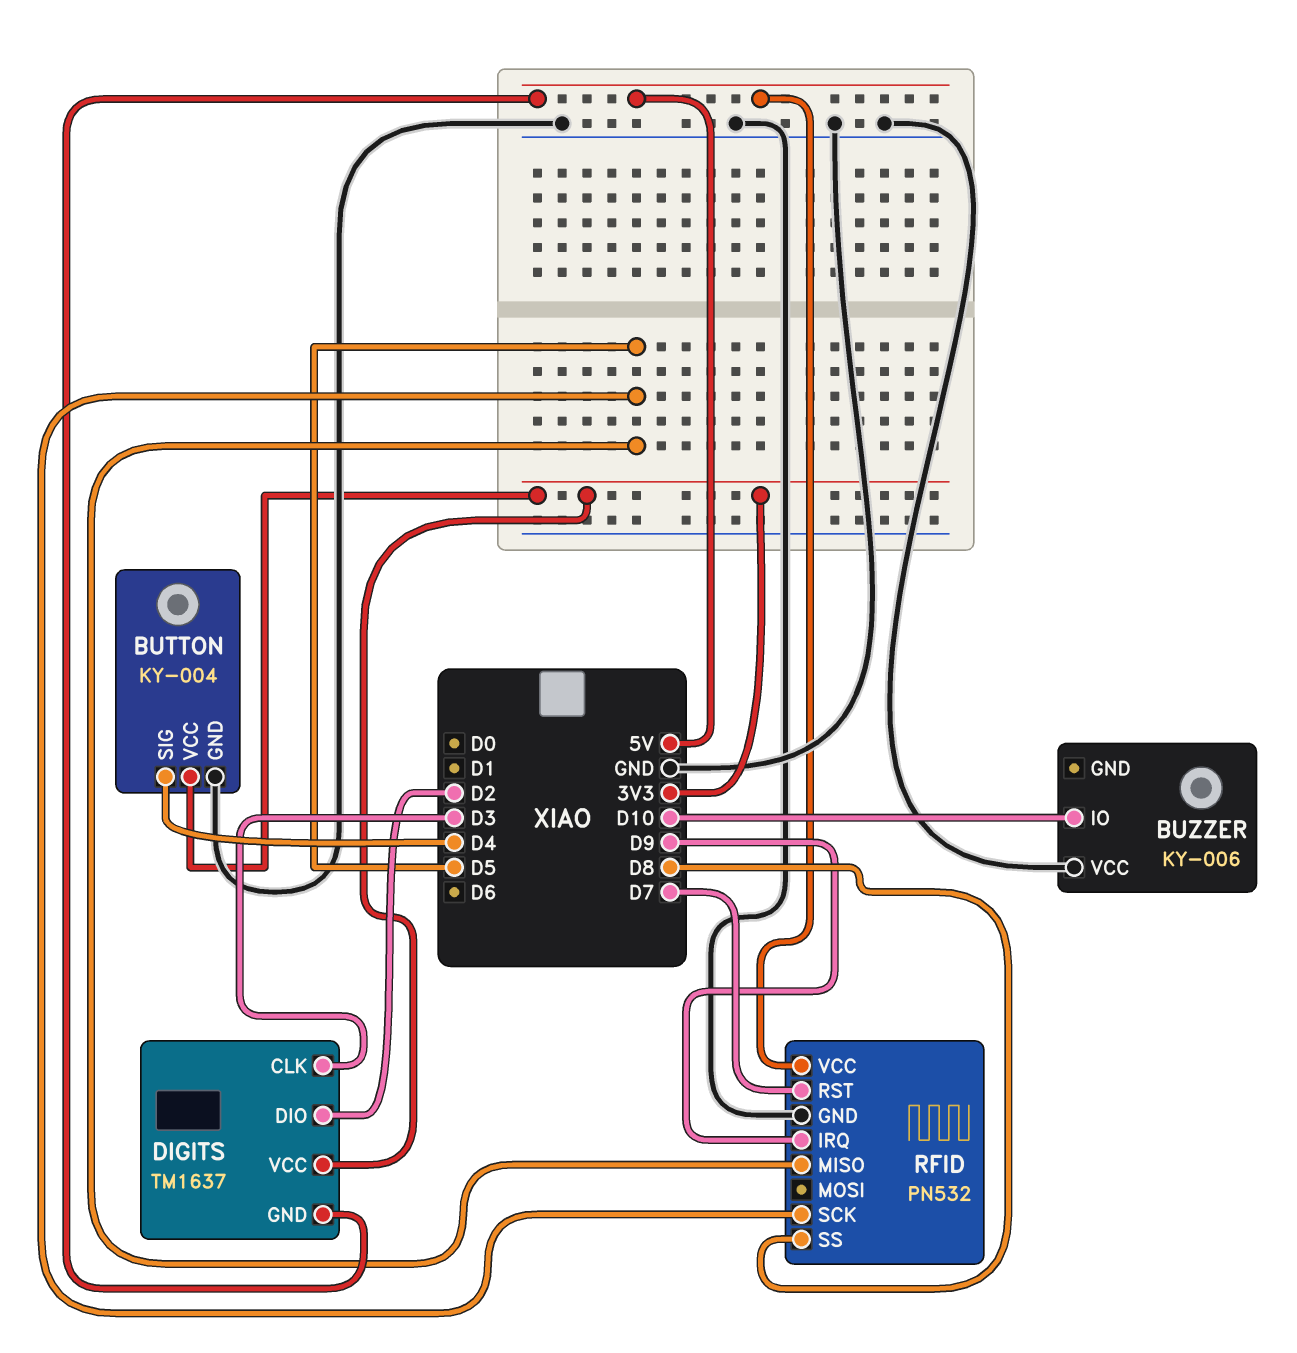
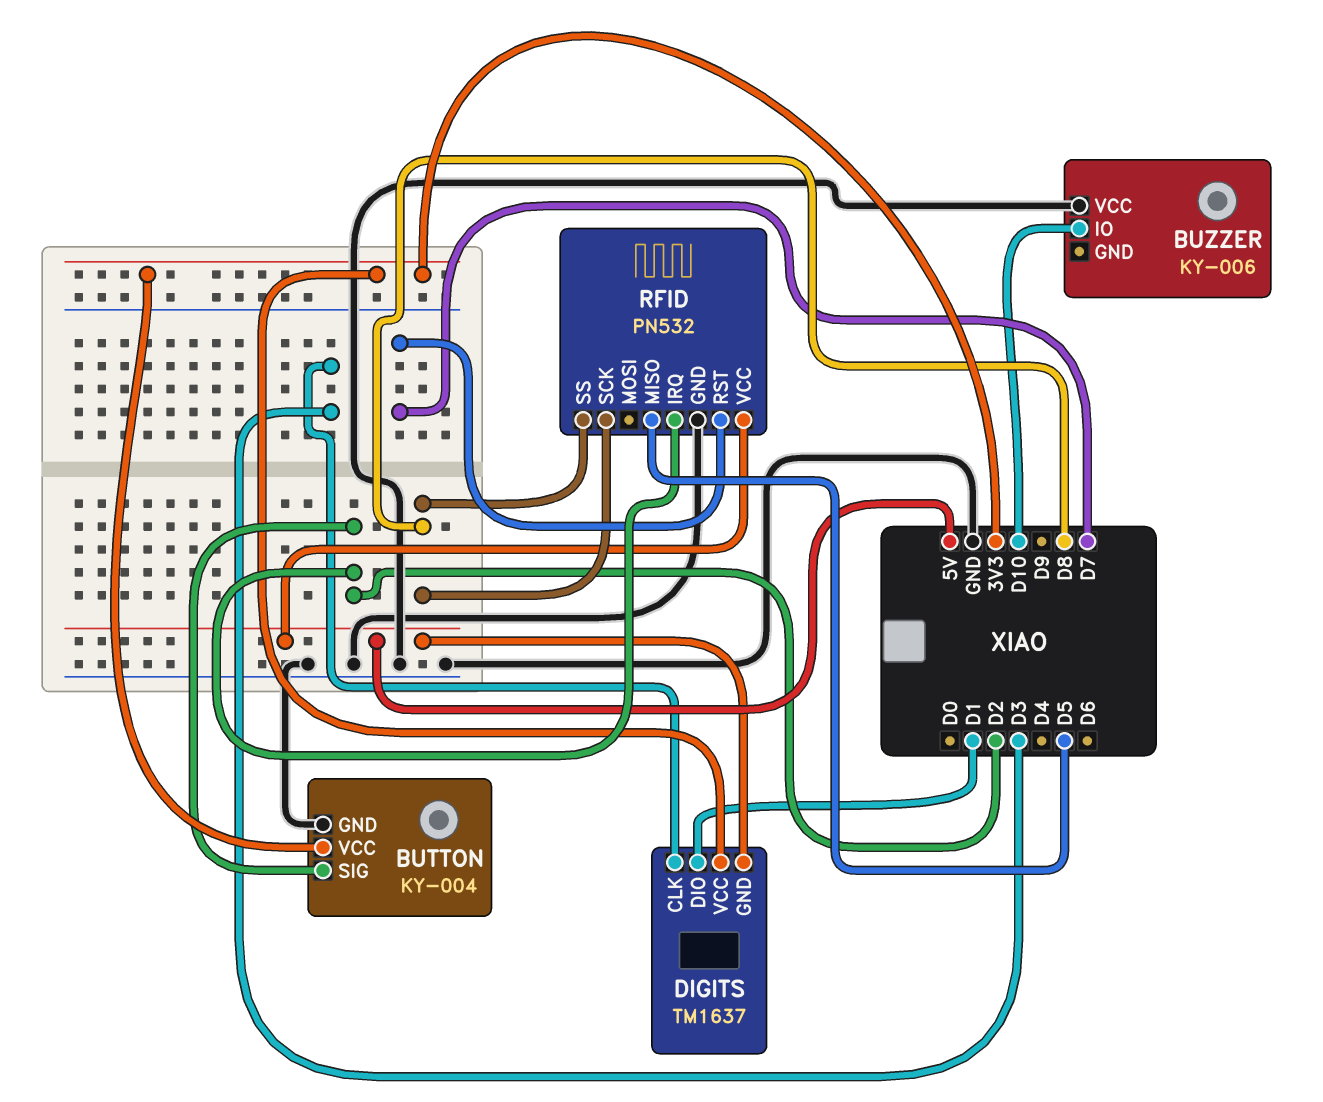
BUTTON pin SIG: D4 -> D2
DIGITS pin DIO: D2 -> D1
RFID pin IRQ: D9 -> D2
RFID pin SCK: D5 -> D8

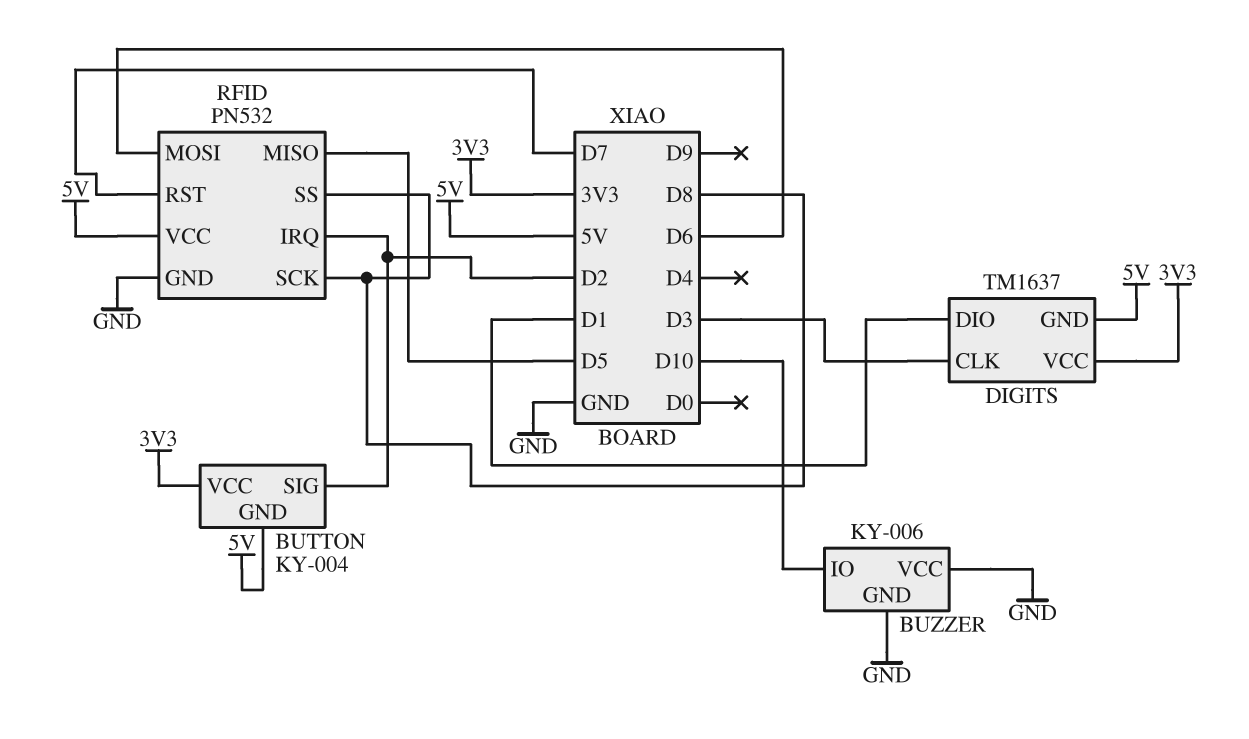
BUTTON pin GND: GND -> 5V
BUZZER pin GND: none -> GND
RFID pin MOSI: none -> D6

